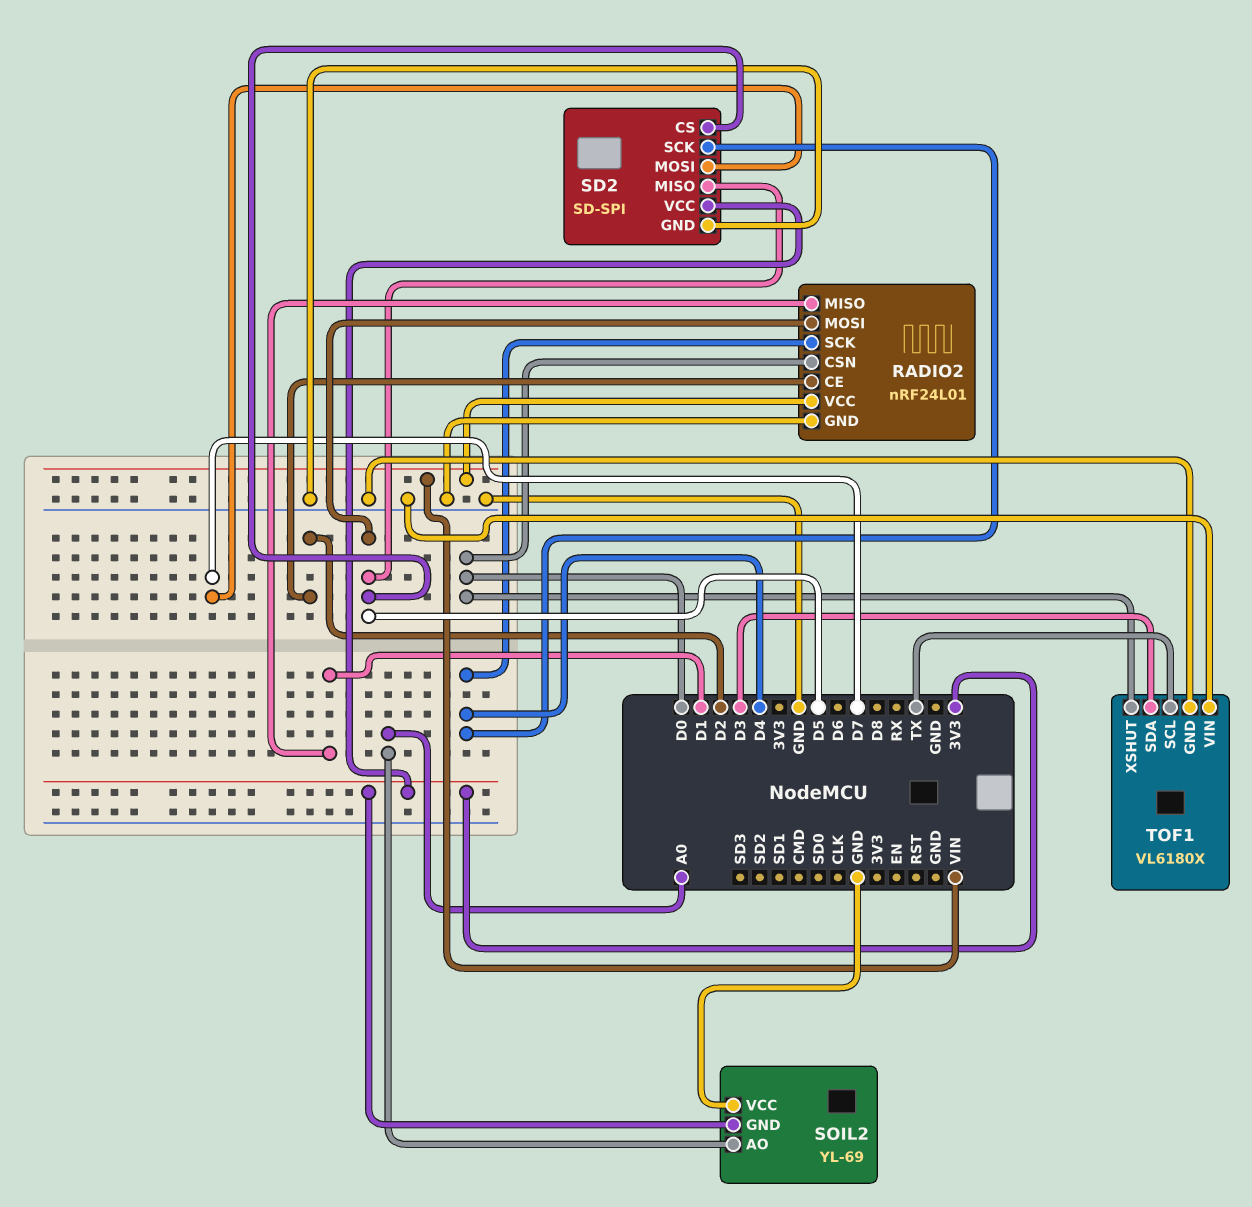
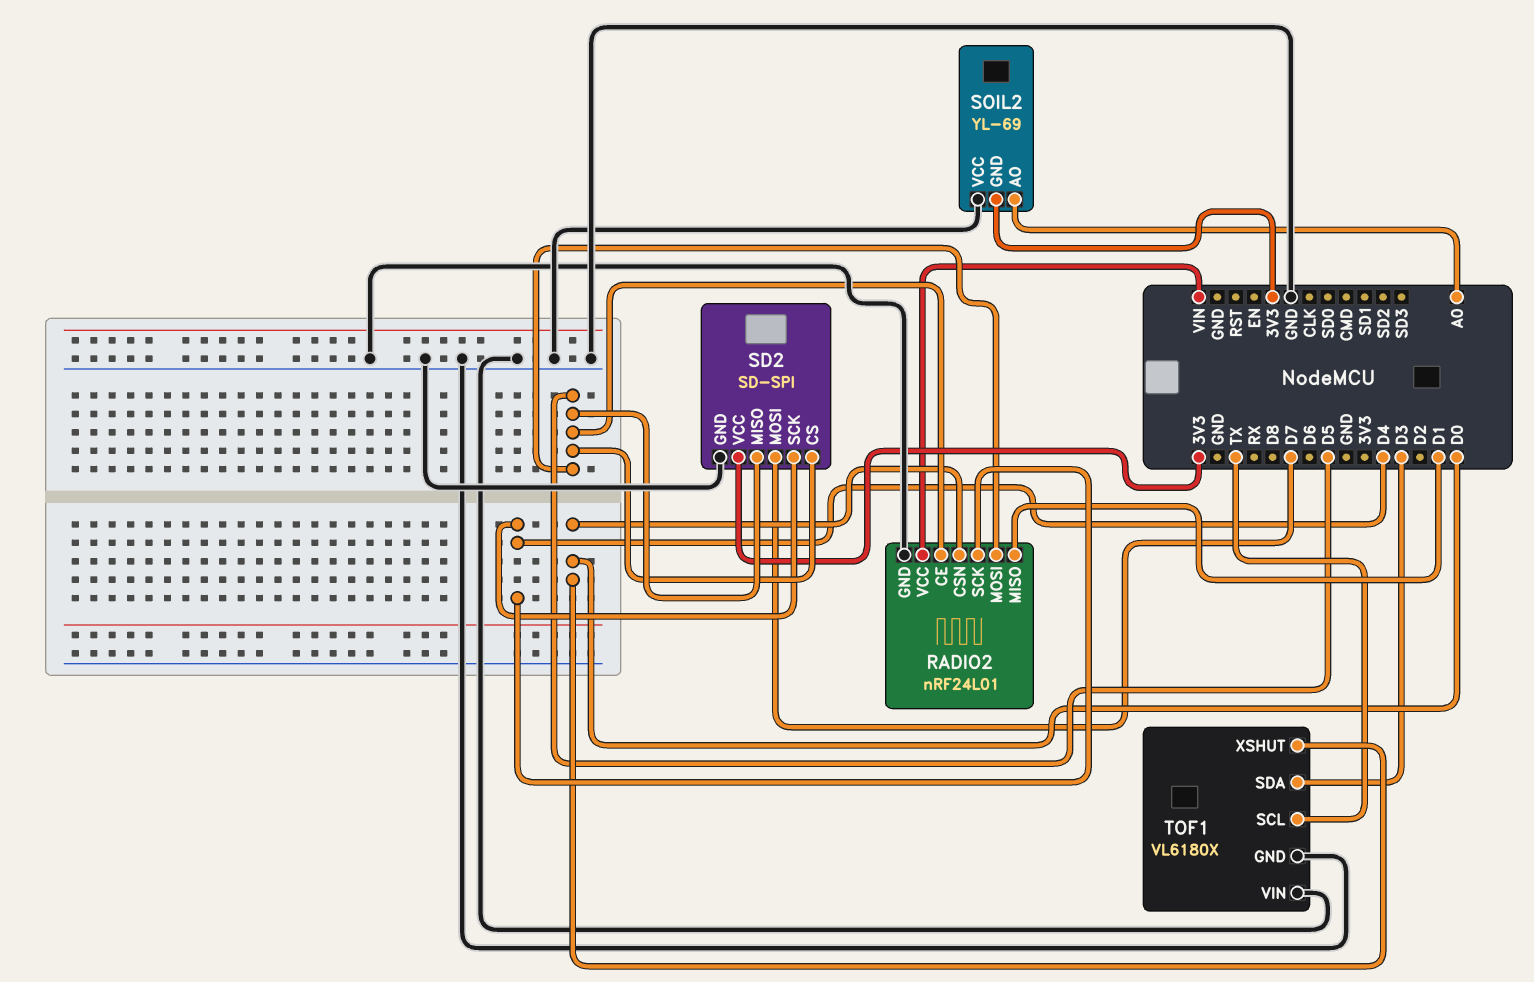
RADIO2 pin CE: D2 -> D5

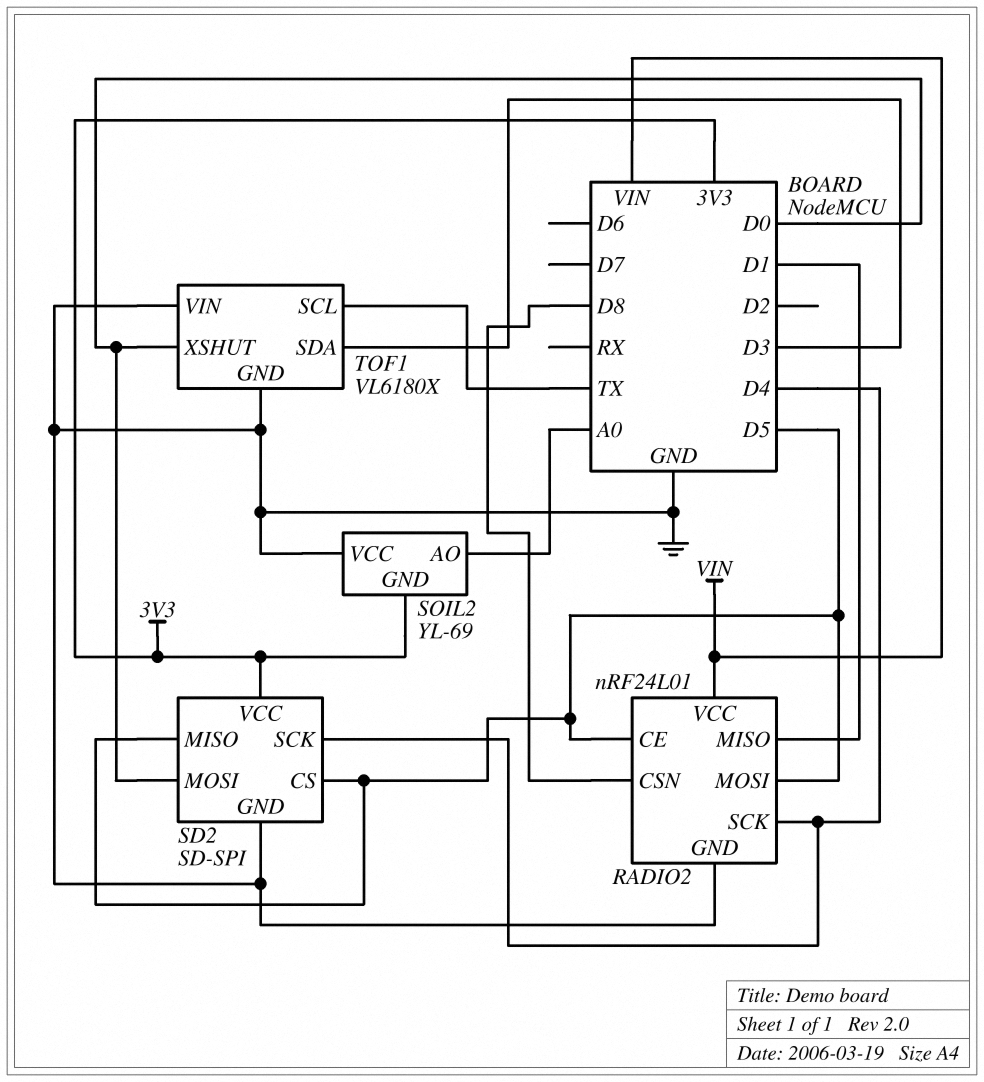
RADIO2 pin CSN: D0 -> D8
SD2 pin MOSI: D7 -> D0

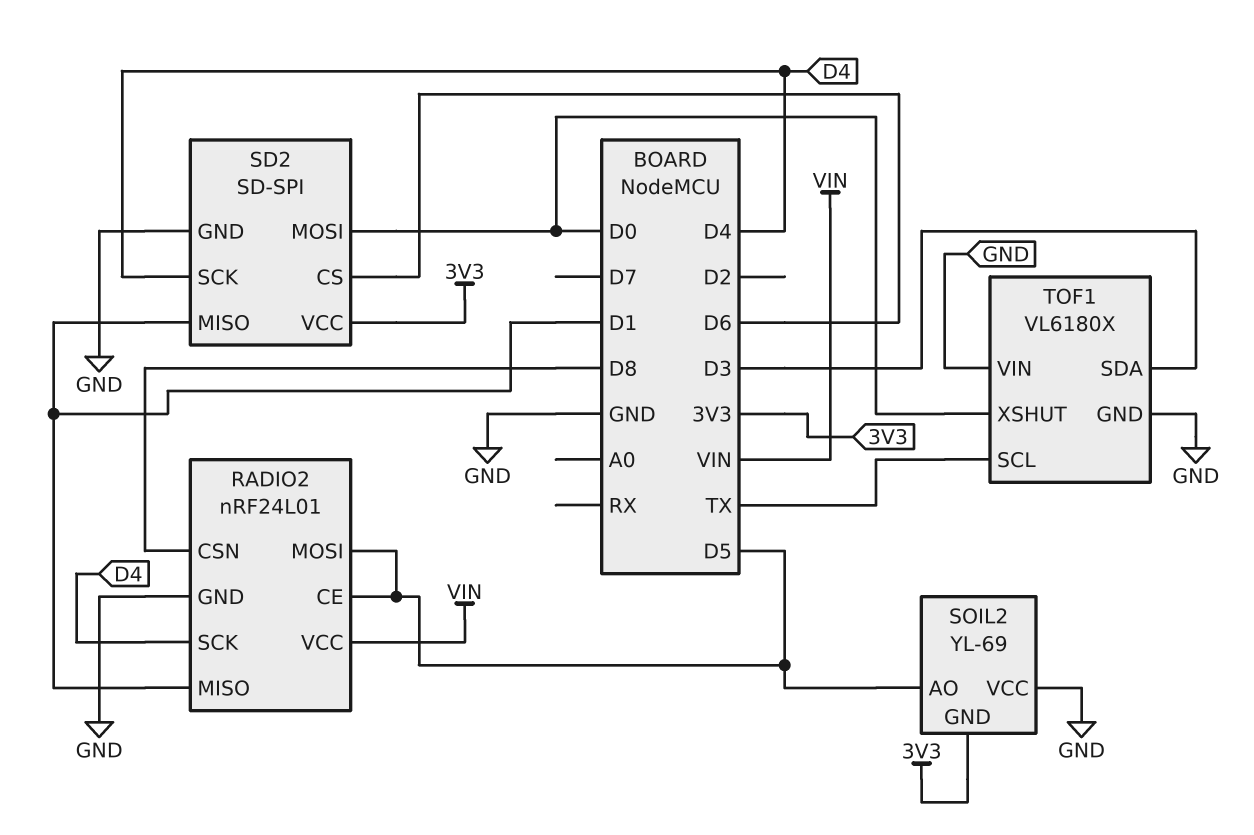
SD2 pin CS: D5 -> D6
SD2 pin MISO: D5 -> D1
SOIL2 pin AO: A0 -> D5

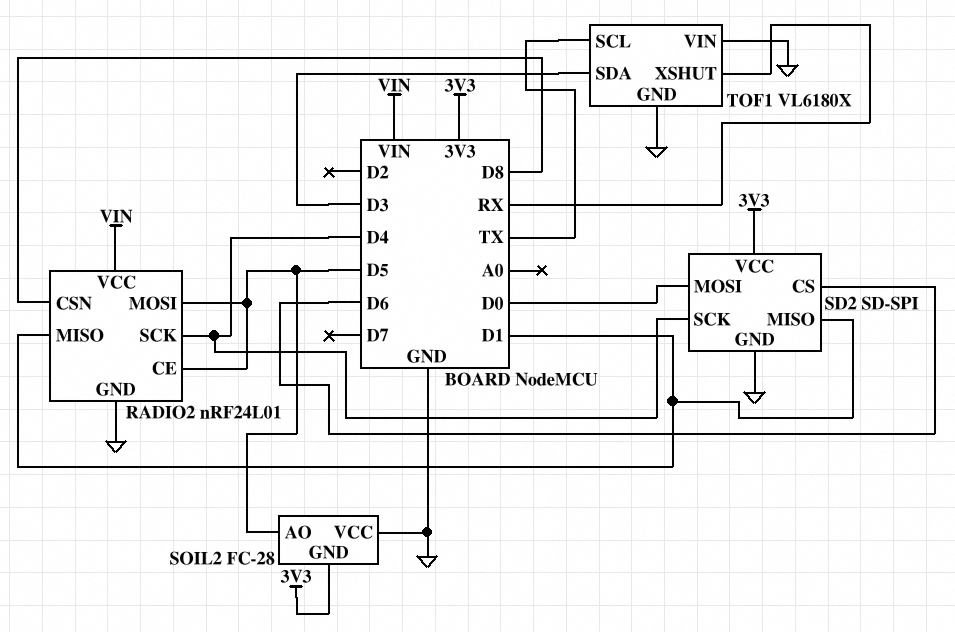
SOIL2: YL-69 -> FC-28
TOF1 pin XSHUT: D0 -> RX

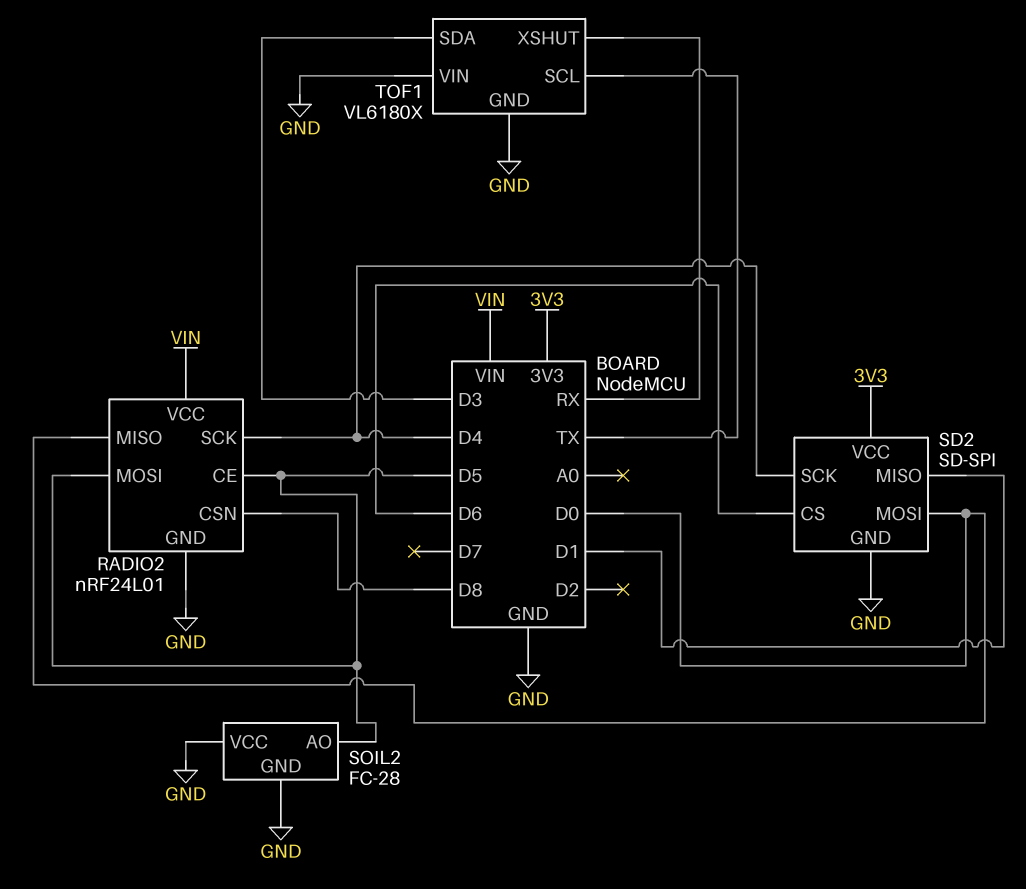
RADIO2 pin MISO: D1 -> D0
SOIL2 pin GND: 3V3 -> GND

